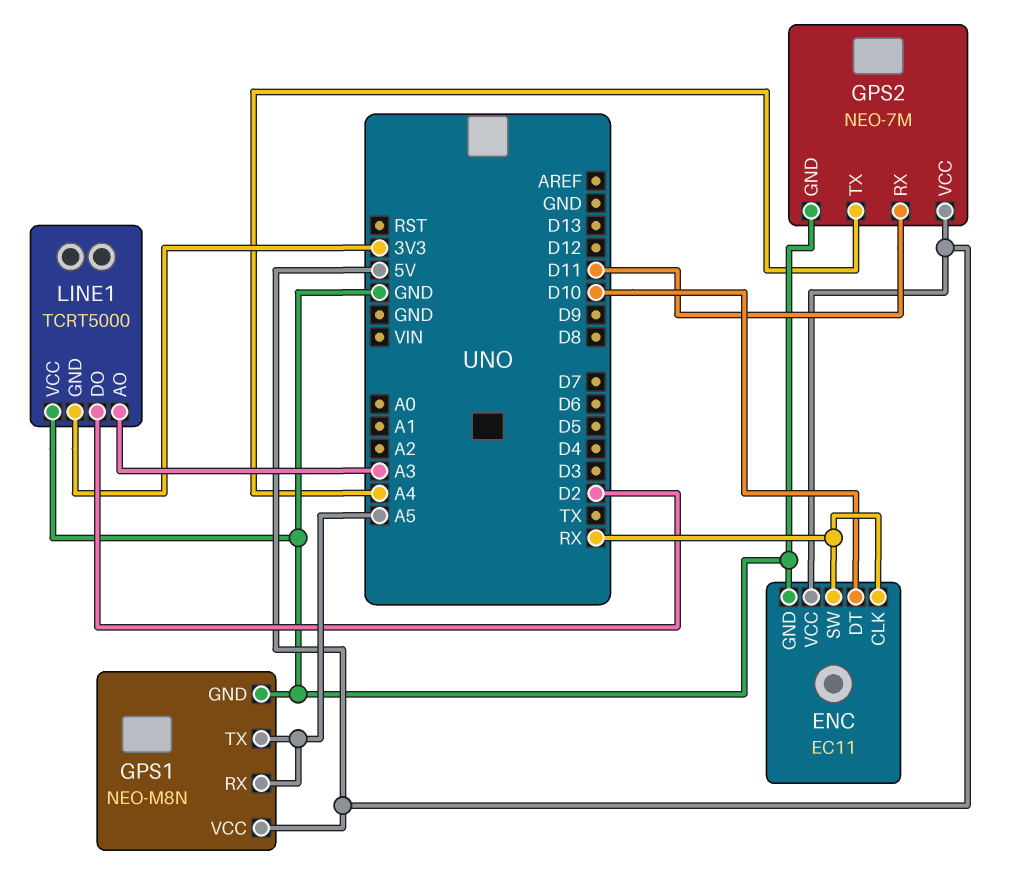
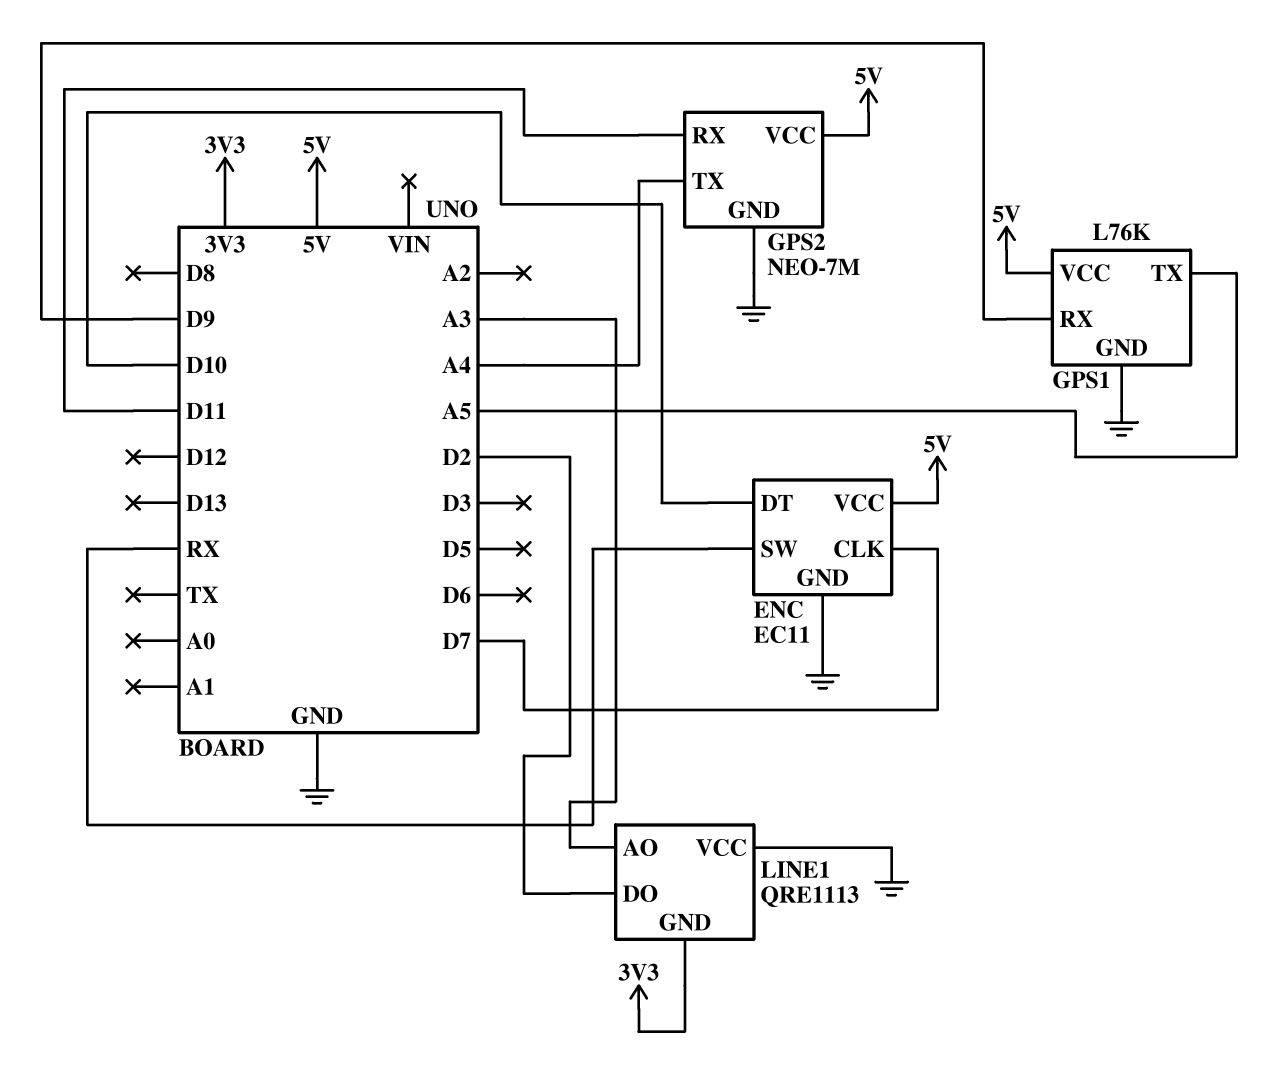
ENC pin CLK: RX -> D7
GPS1: NEO-M8N -> L76K
GPS1 pin RX: A5 -> D9
LINE1: TCRT5000 -> QRE1113

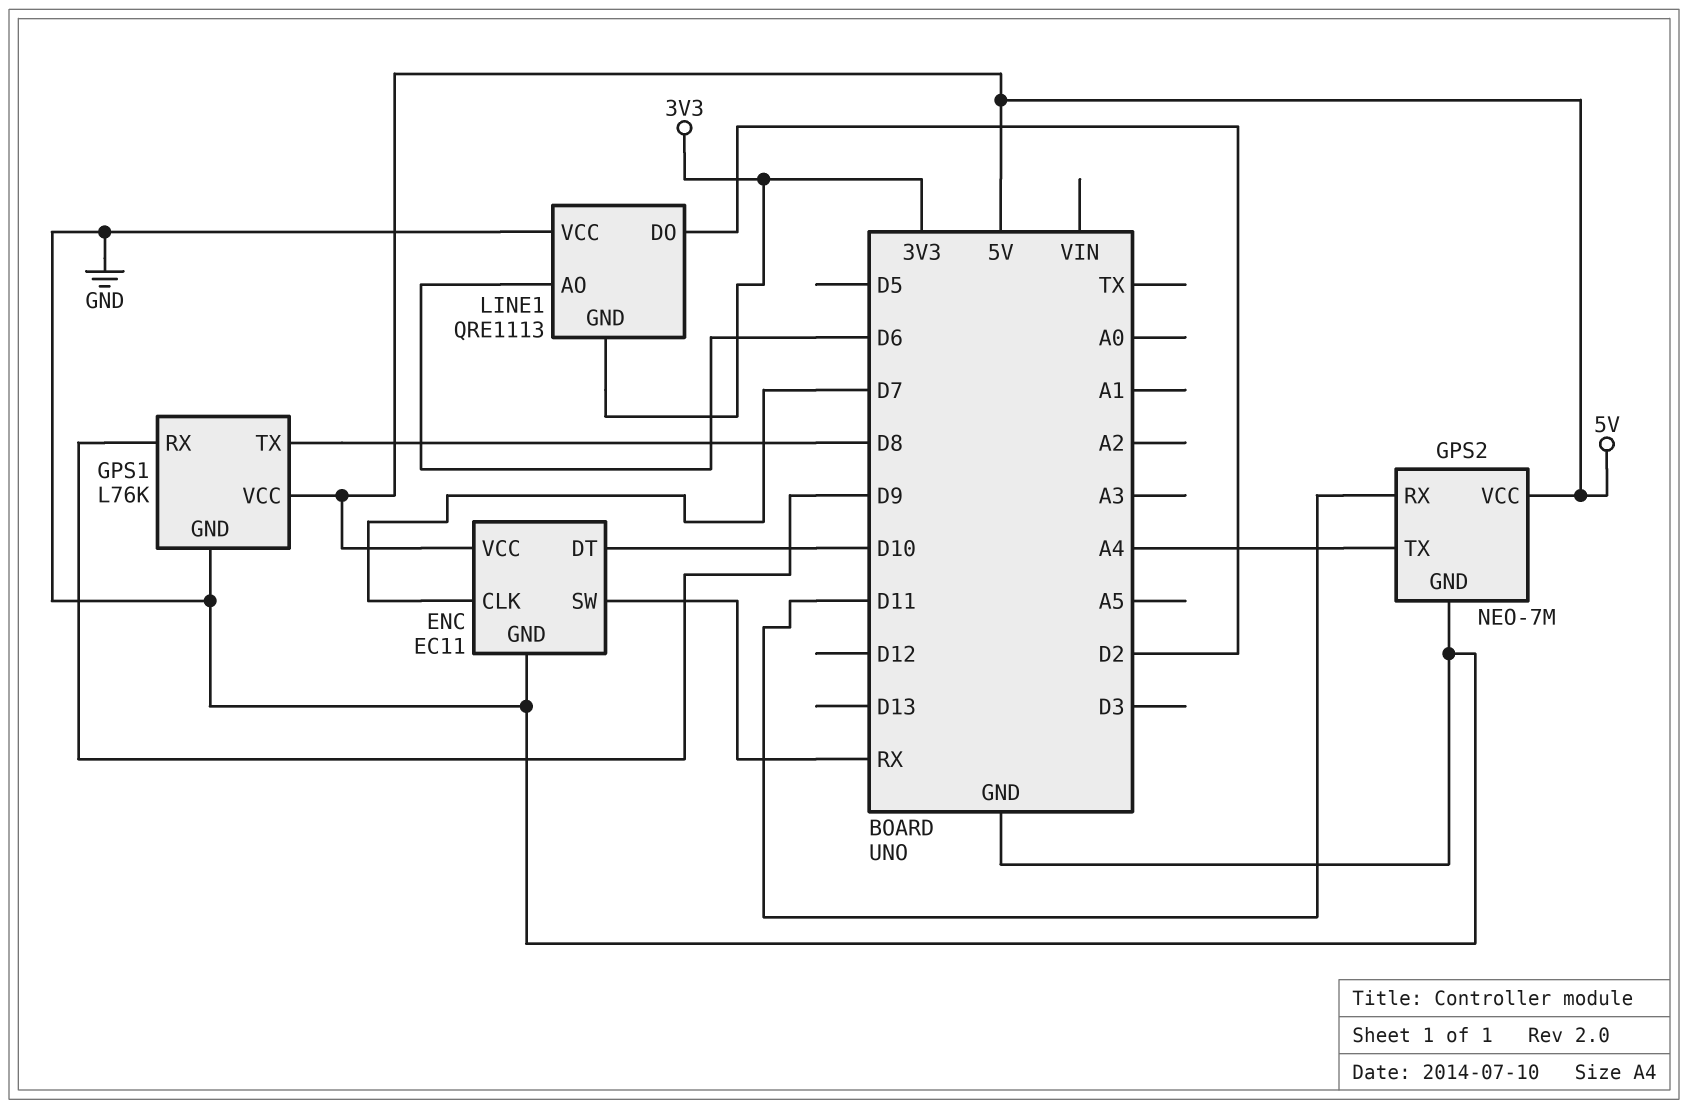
GPS1 pin TX: A5 -> D8
LINE1 pin AO: A3 -> D6

